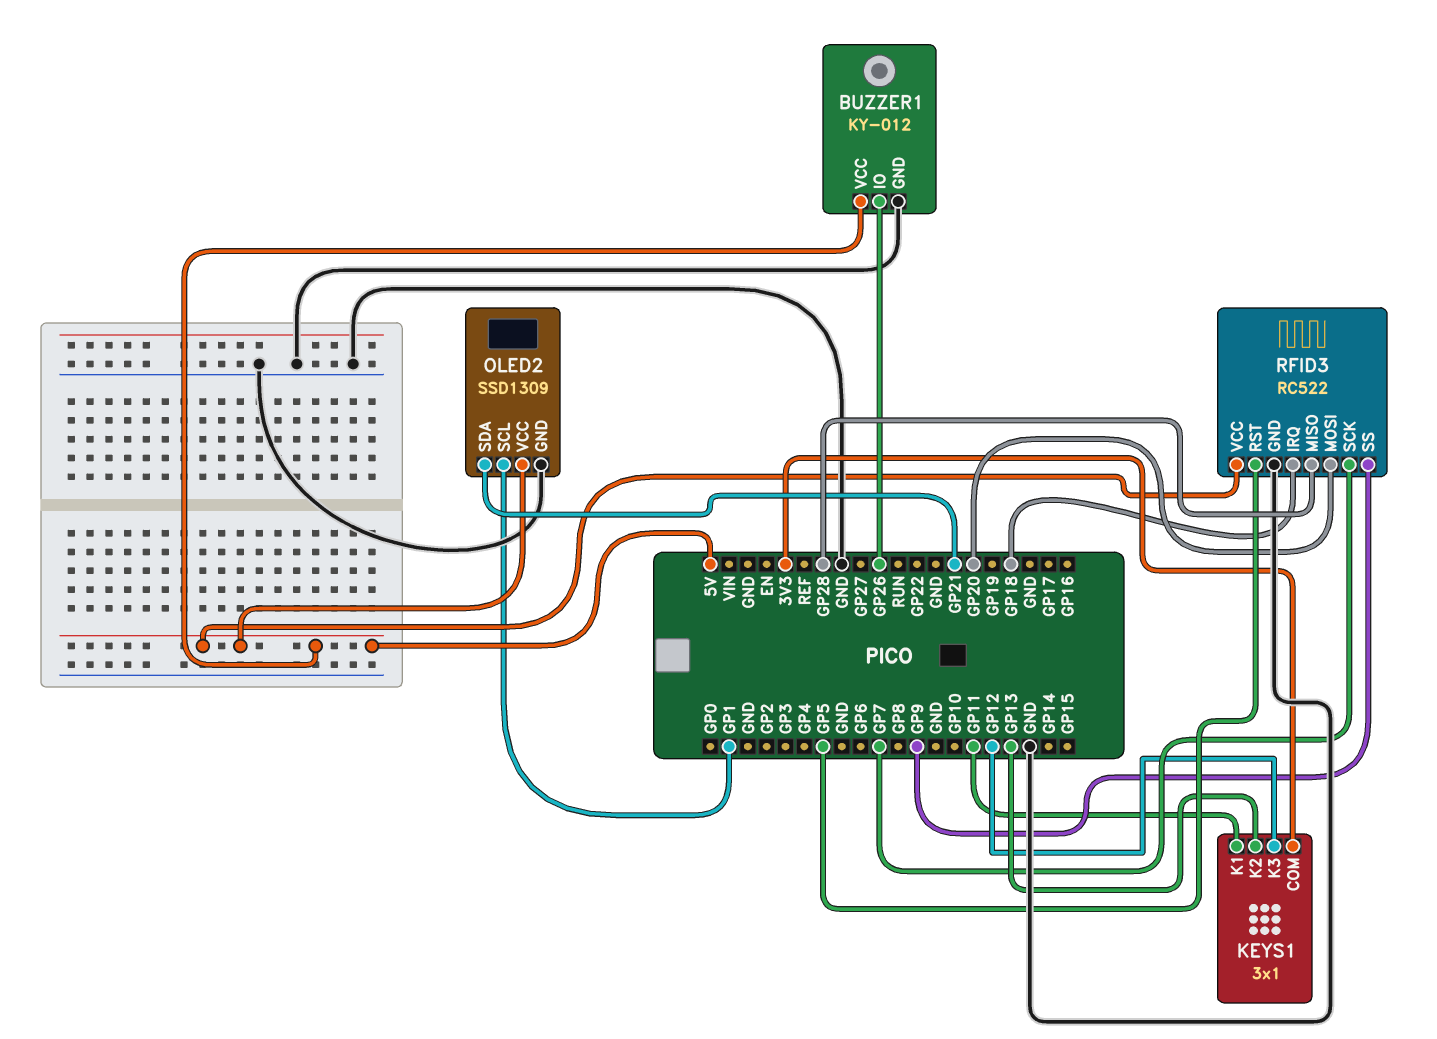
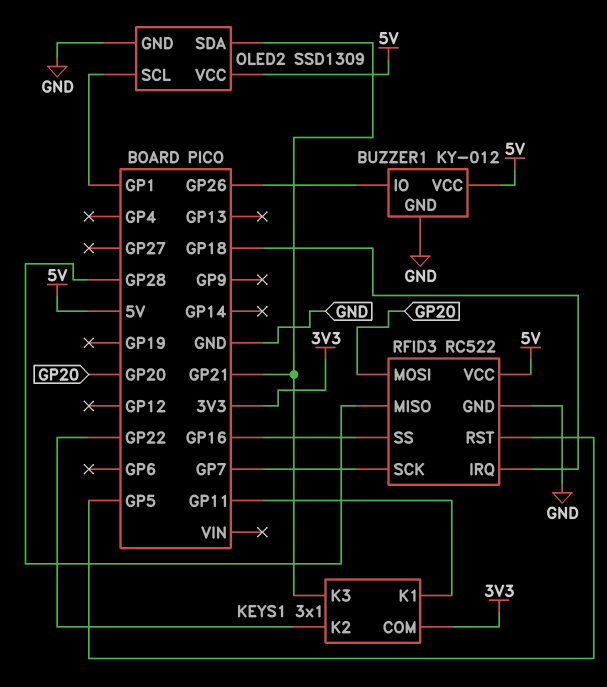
KEYS1 pin K2: GP13 -> GP22
KEYS1 pin K3: GP12 -> GP21
RFID3 pin SS: GP9 -> GP16

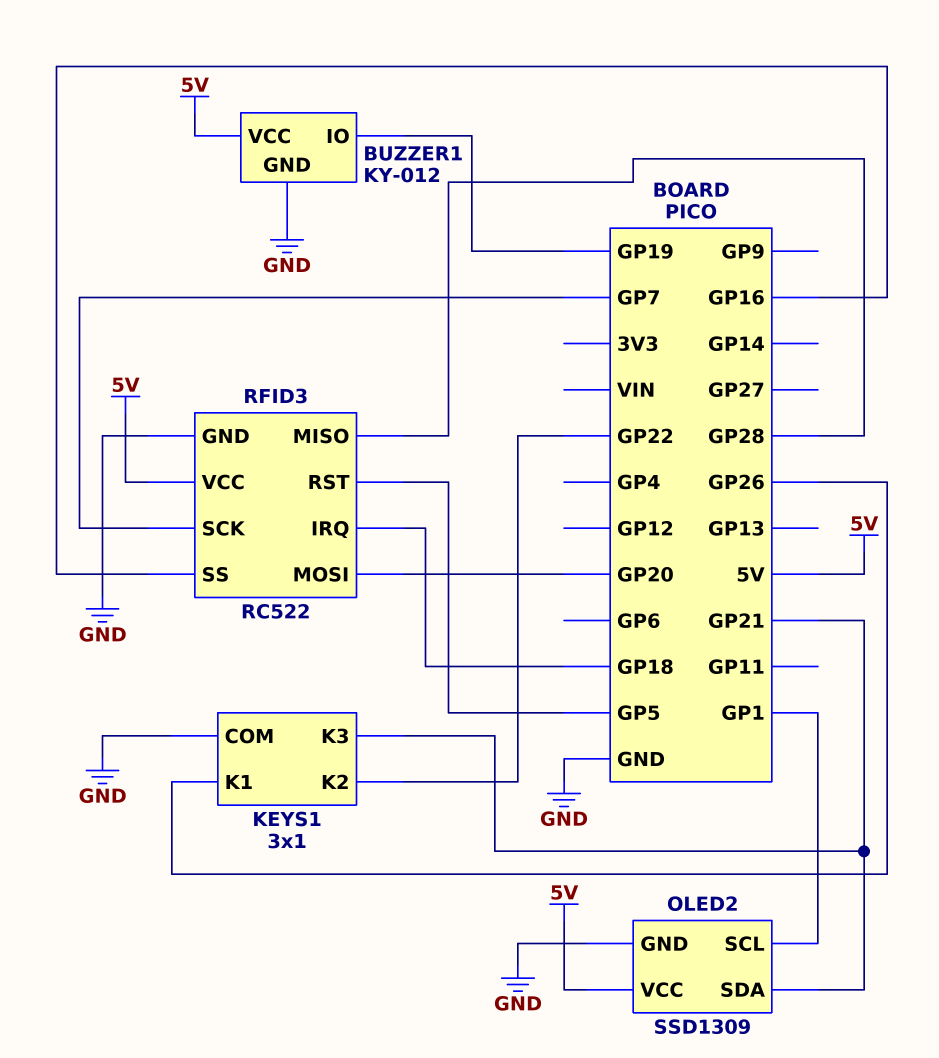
BUZZER1 pin IO: GP26 -> GP19
KEYS1 pin COM: 3V3 -> GND
KEYS1 pin K1: GP11 -> GP26

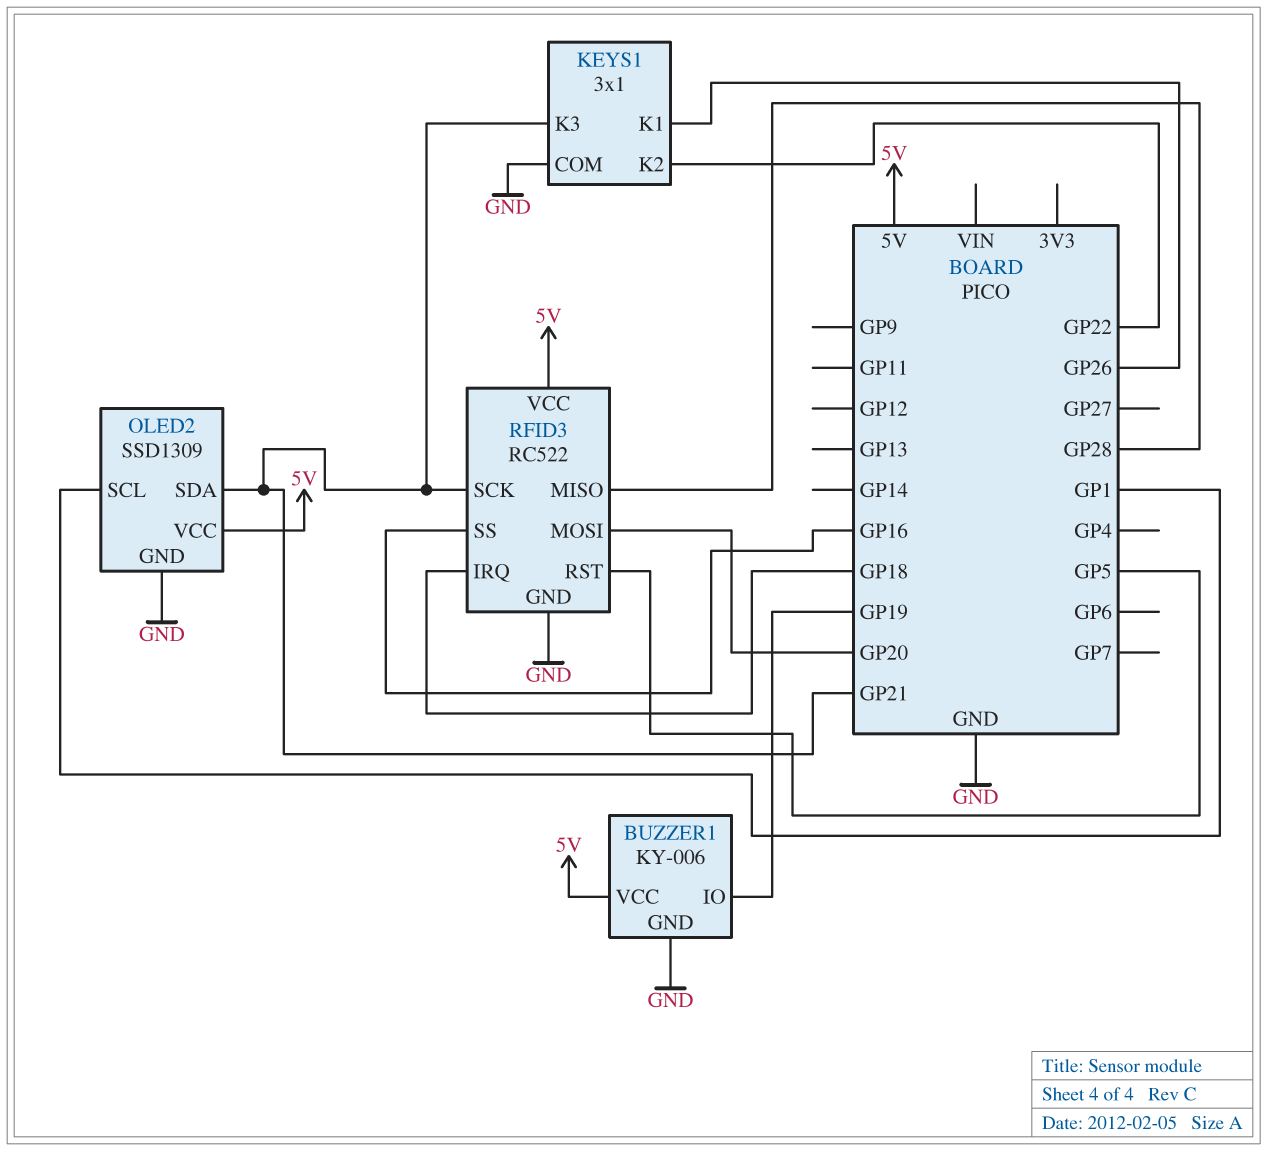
BUZZER1: KY-012 -> KY-006
RFID3 pin SCK: GP7 -> GP21

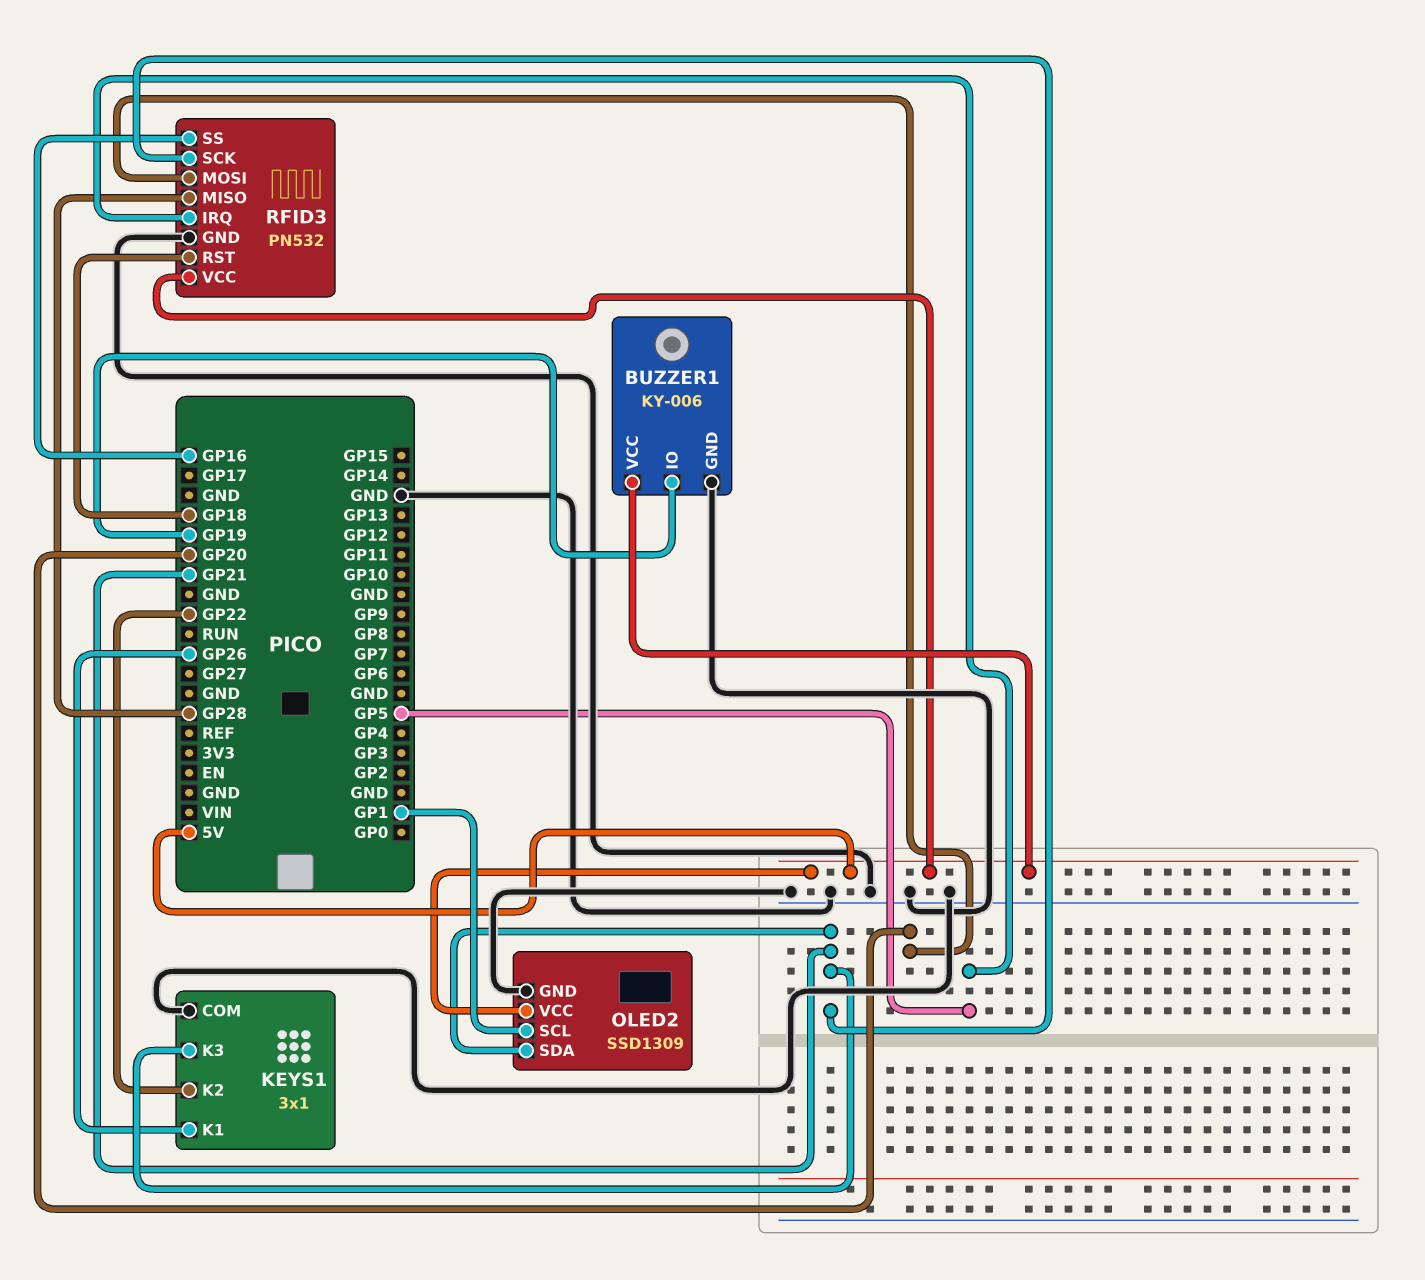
RFID3: RC522 -> PN532
RFID3 pin IRQ: GP18 -> GP5
RFID3 pin RST: GP5 -> GP18

